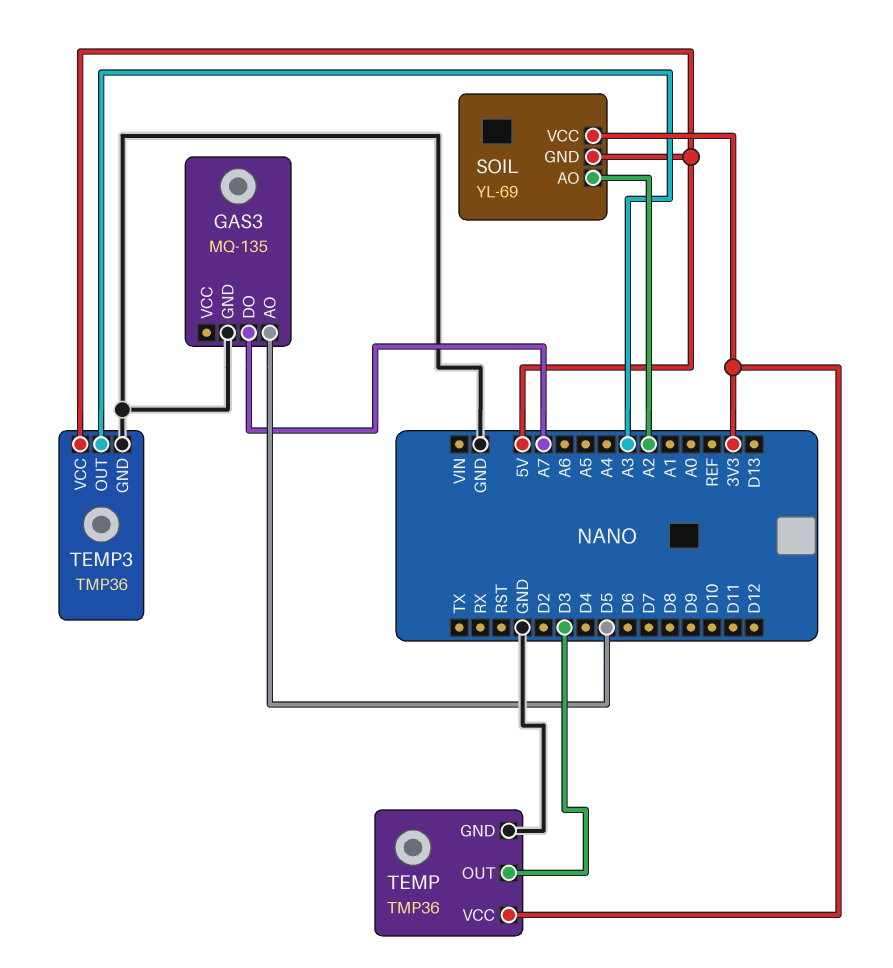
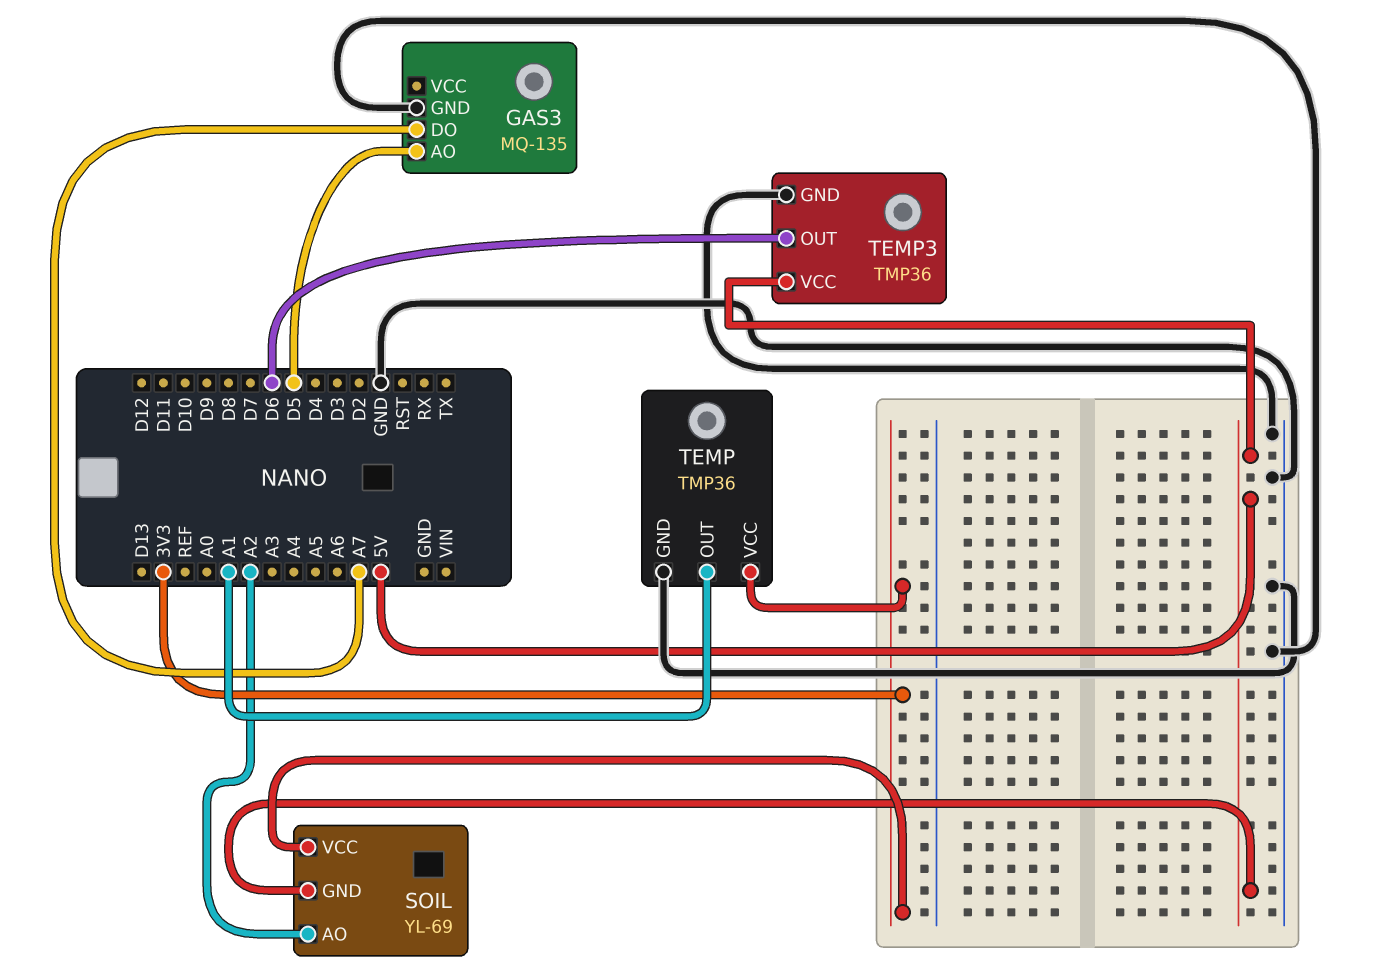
TEMP pin OUT: D3 -> A1
TEMP3 pin OUT: A3 -> D6

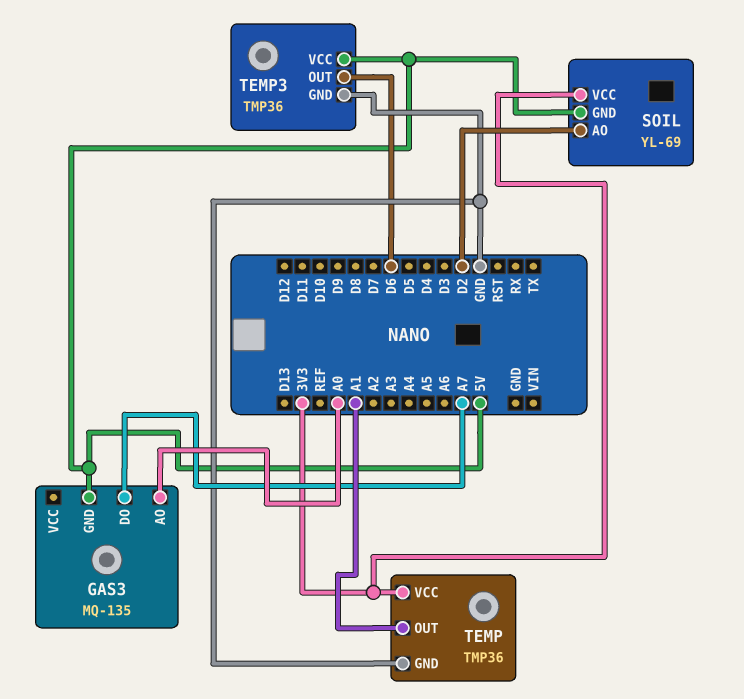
GAS3 pin AO: D5 -> A0
GAS3 pin GND: GND -> 5V
SOIL pin AO: A2 -> D2

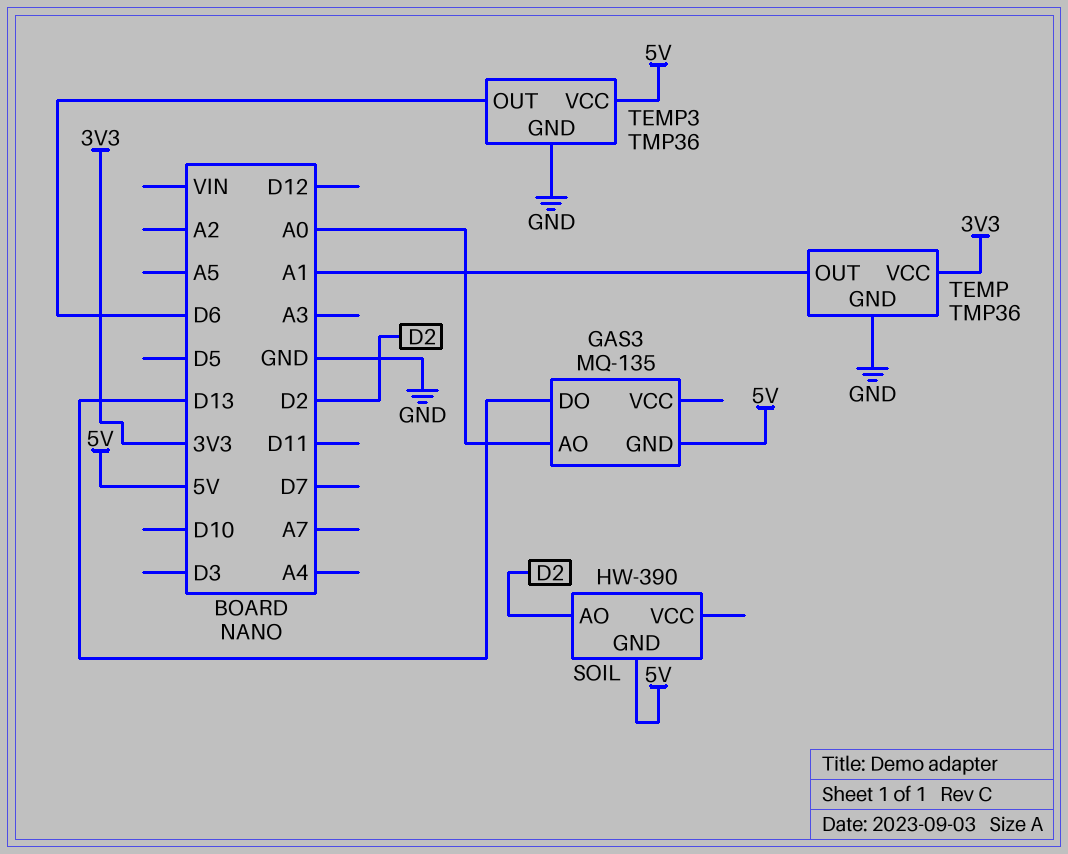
GAS3 pin DO: A7 -> D13
SOIL: YL-69 -> HW-390
SOIL pin VCC: 3V3 -> none

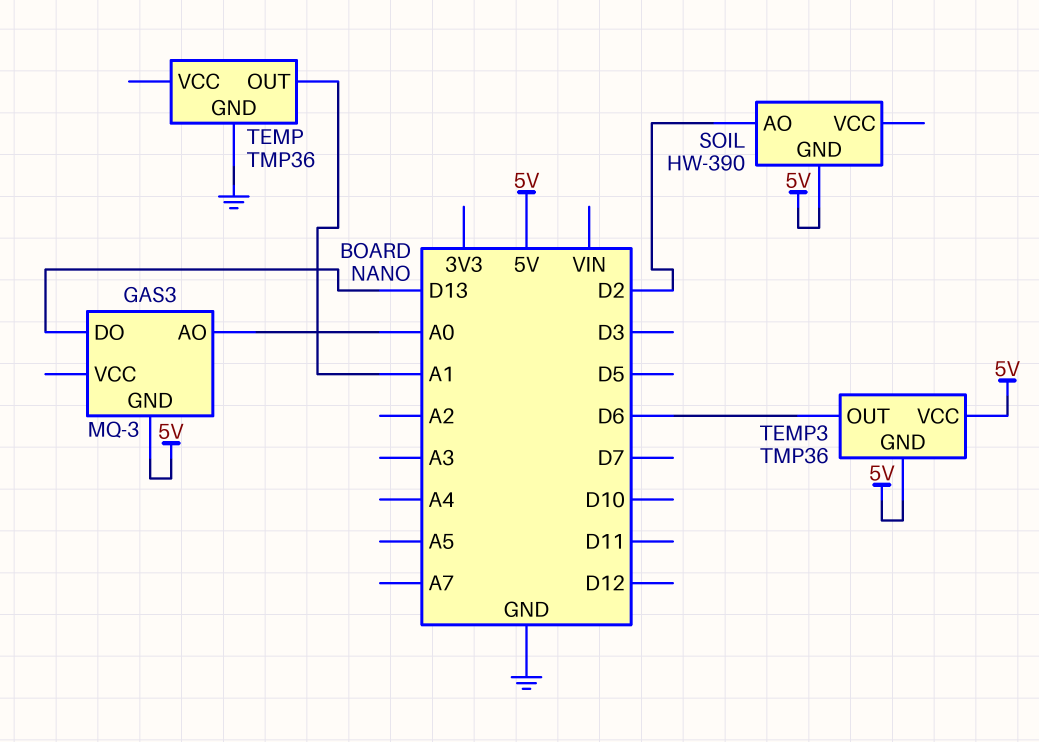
GAS3: MQ-135 -> MQ-3
TEMP pin VCC: 3V3 -> none
TEMP3 pin GND: GND -> 5V

